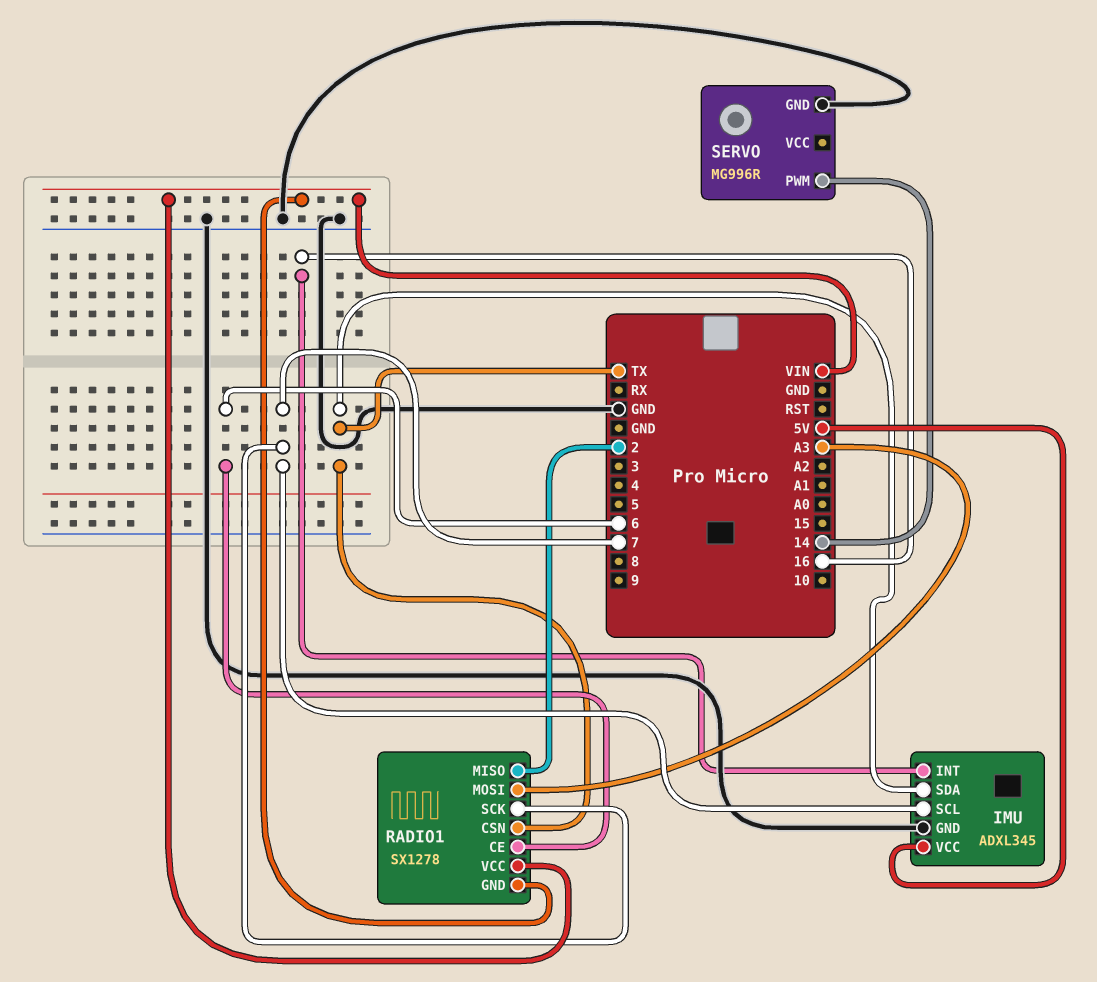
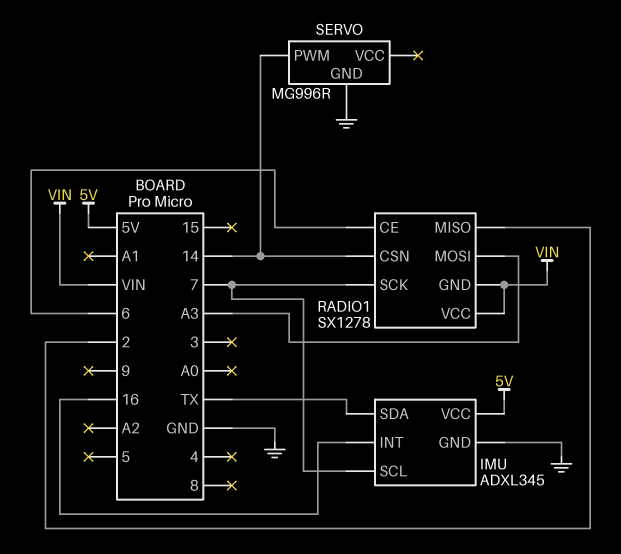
RADIO1 pin CSN: TX -> 14

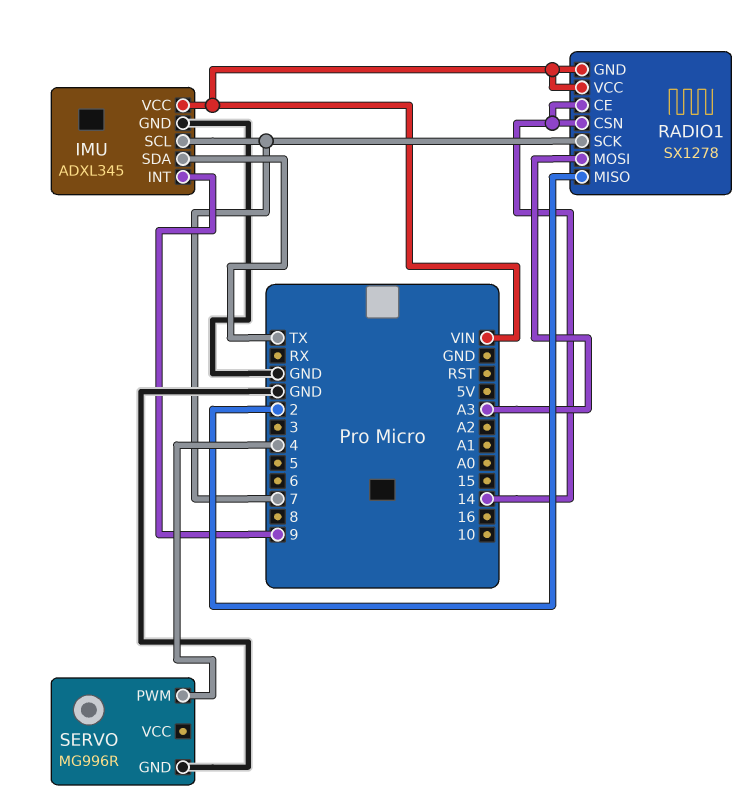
IMU pin INT: 16 -> 9
IMU pin VCC: 5V -> VIN
RADIO1 pin CE: 6 -> 14
SERVO pin PWM: 14 -> 4

